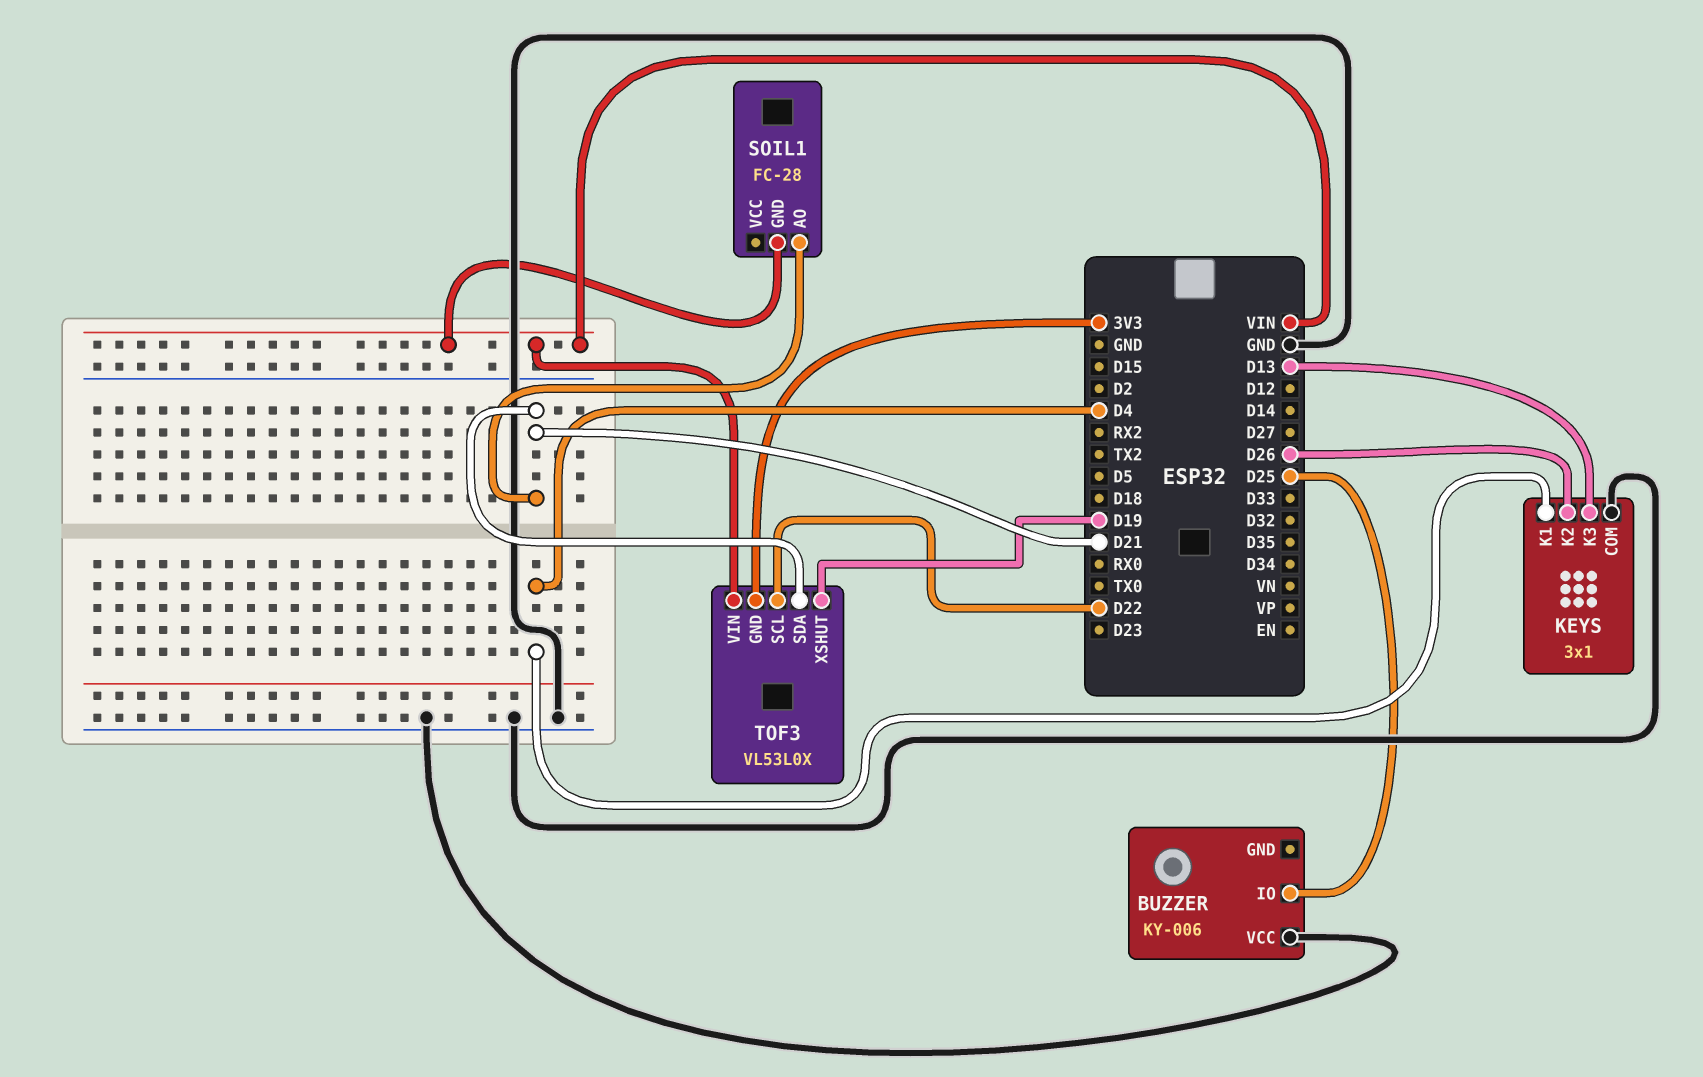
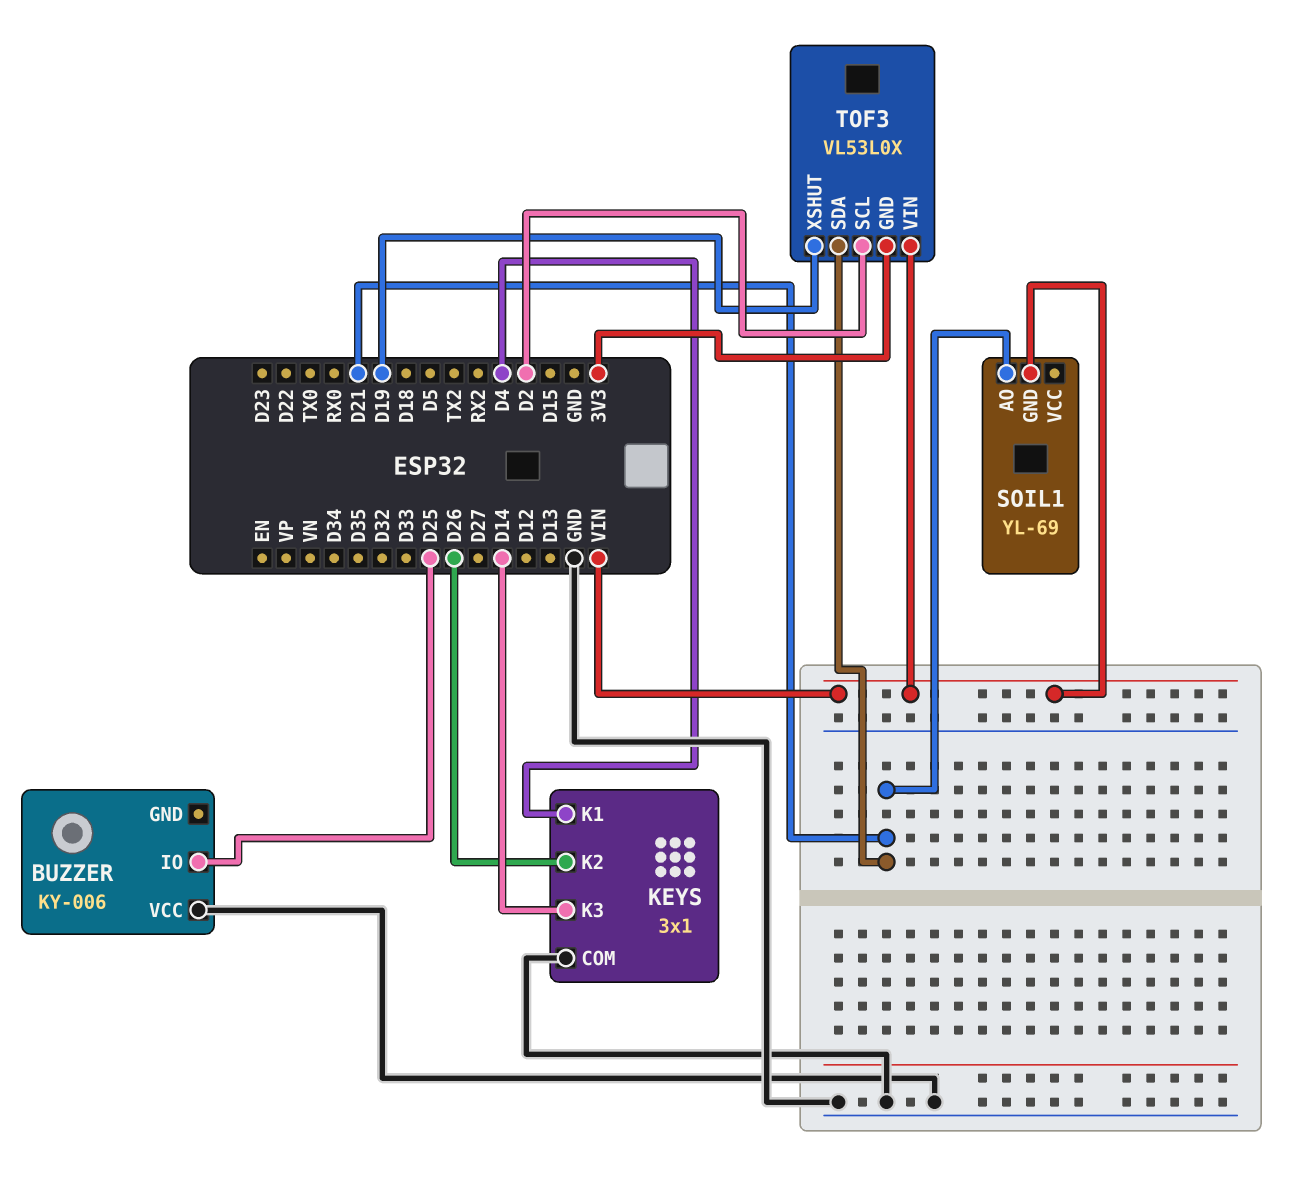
KEYS pin K3: D13 -> D14
SOIL1: FC-28 -> YL-69
TOF3 pin SCL: D22 -> D2

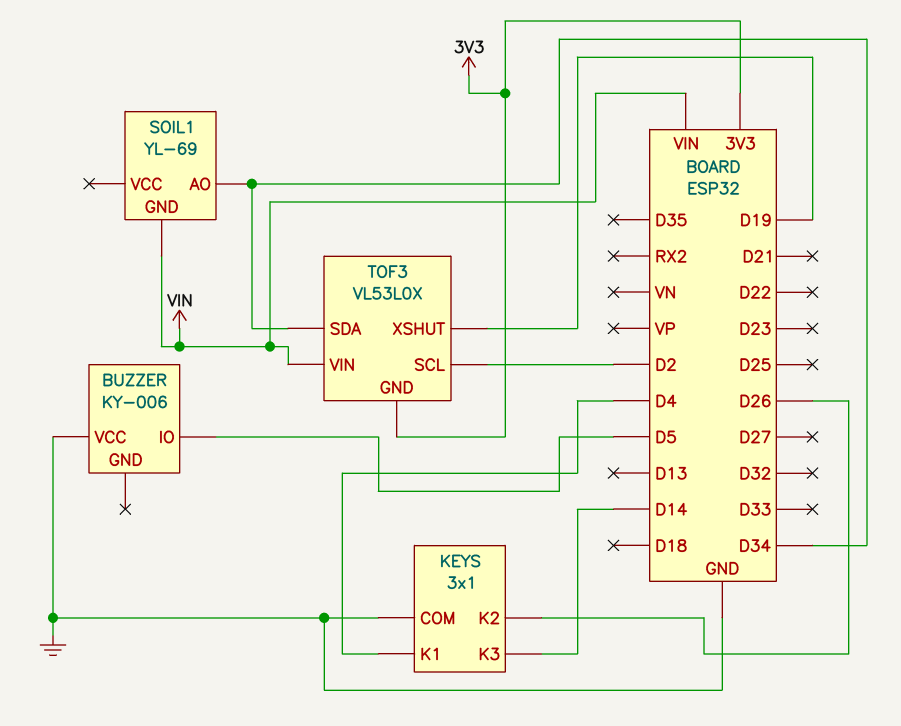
BUZZER pin IO: D25 -> D5
SOIL1 pin AO: D21 -> D34
TOF3 pin SDA: D21 -> D34

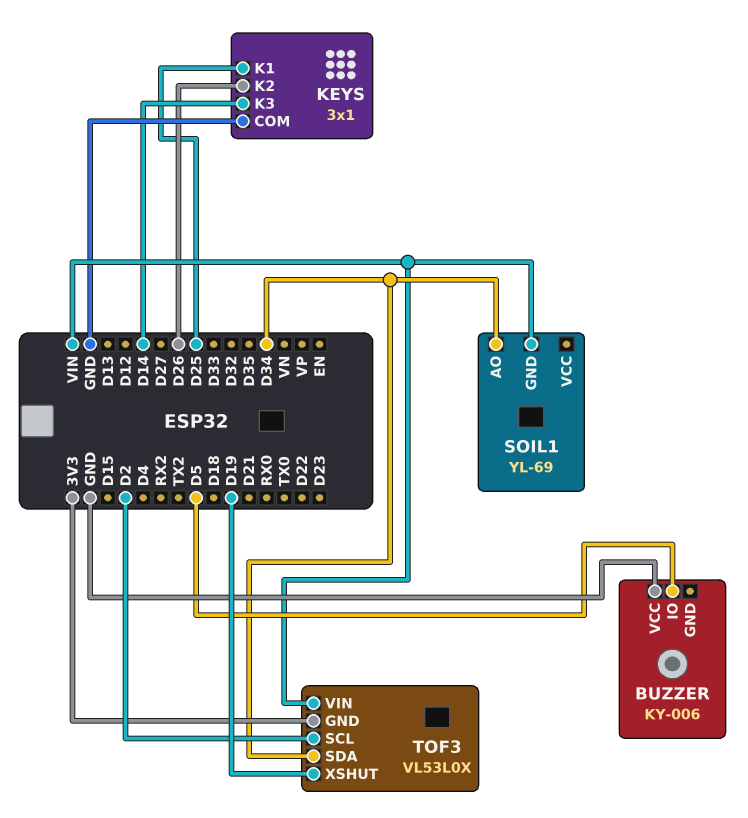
KEYS pin K1: D4 -> D25

